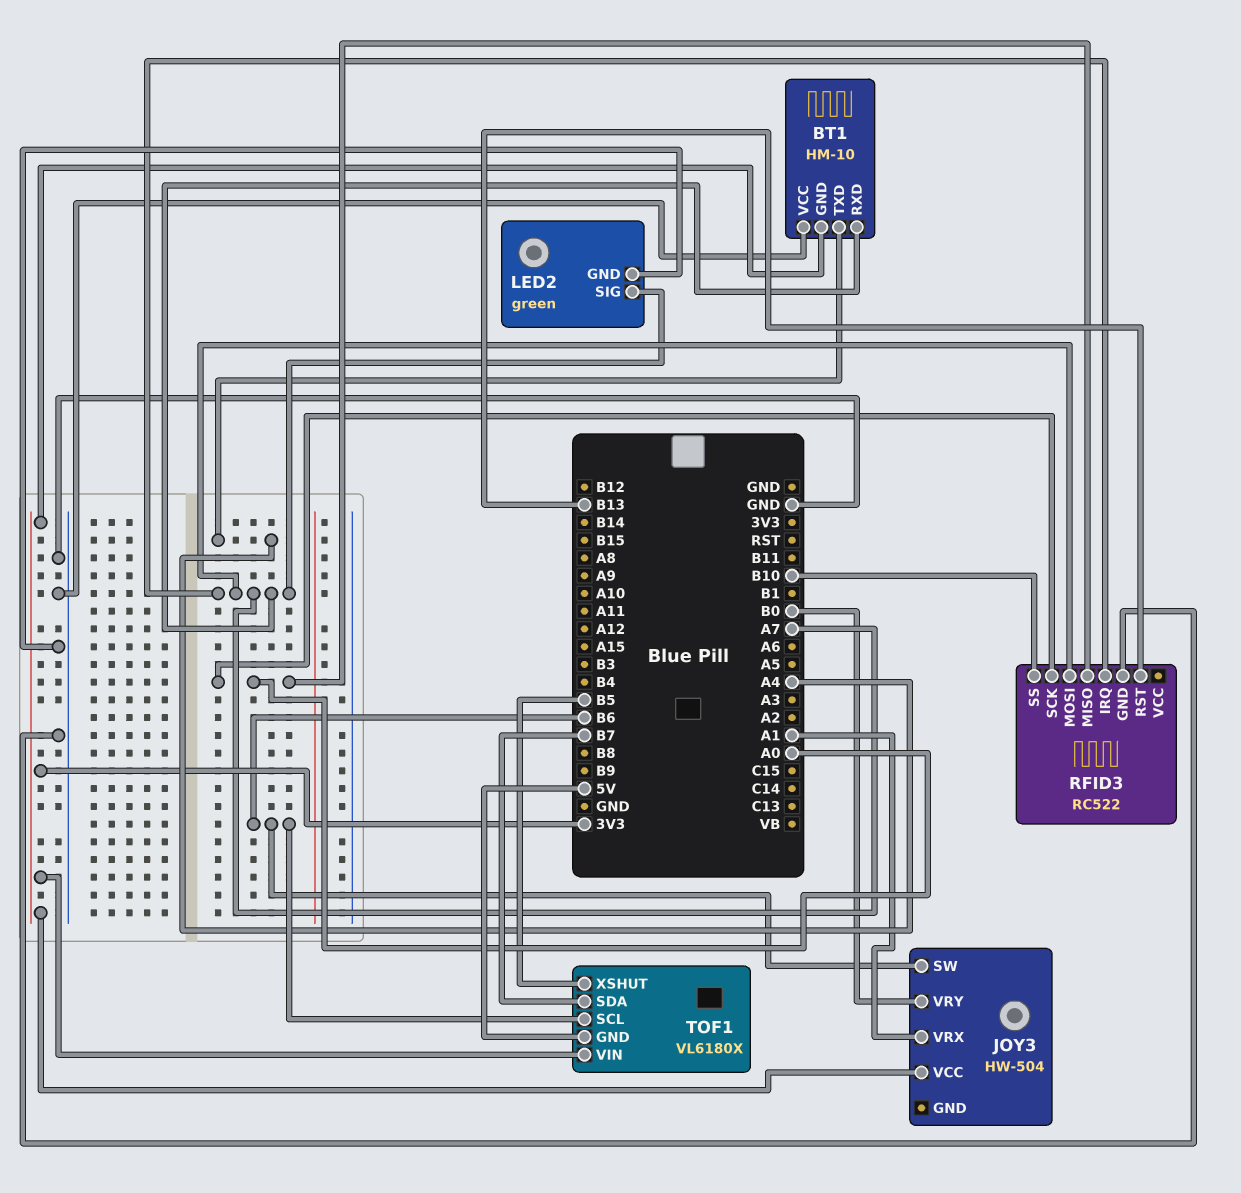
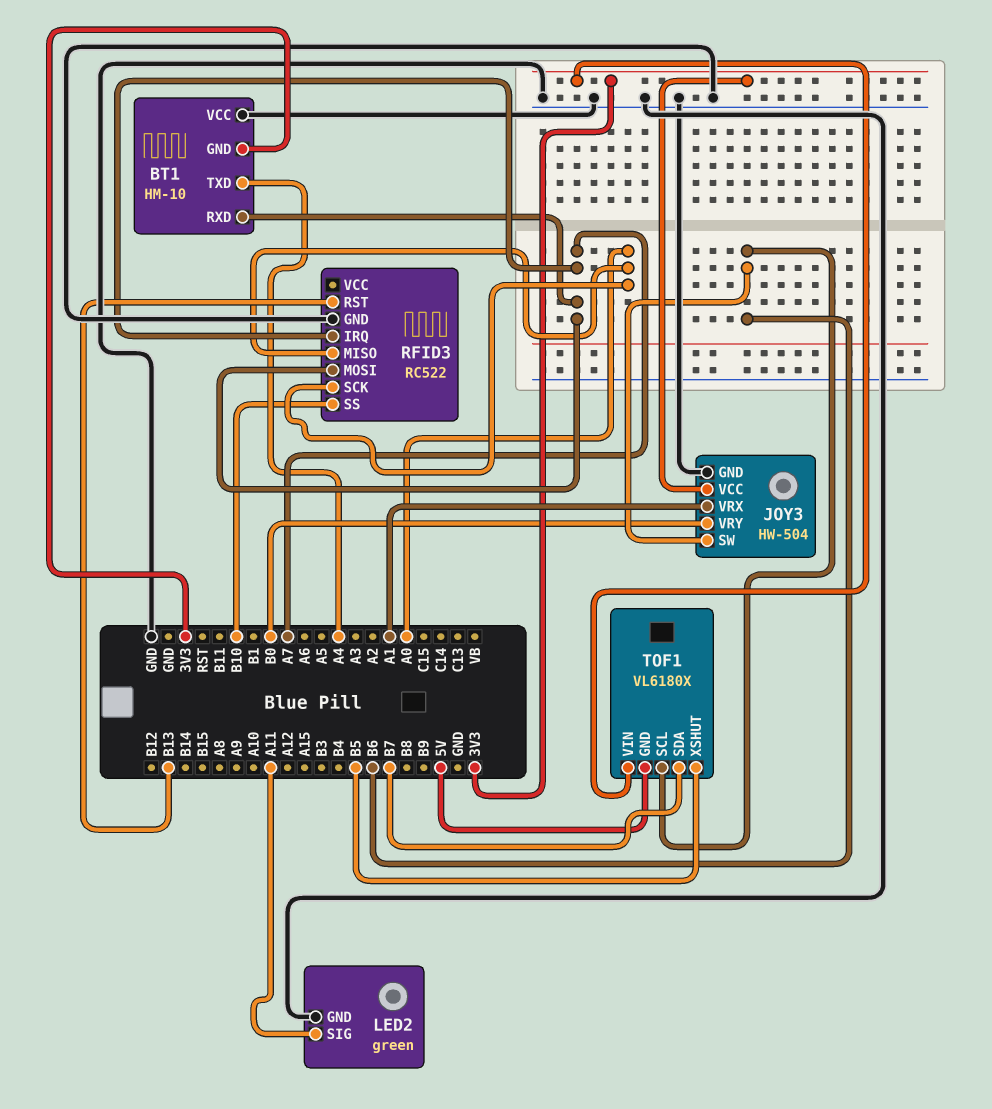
JOY3 pin GND: none -> GND
LED2 pin SIG: A7 -> A11

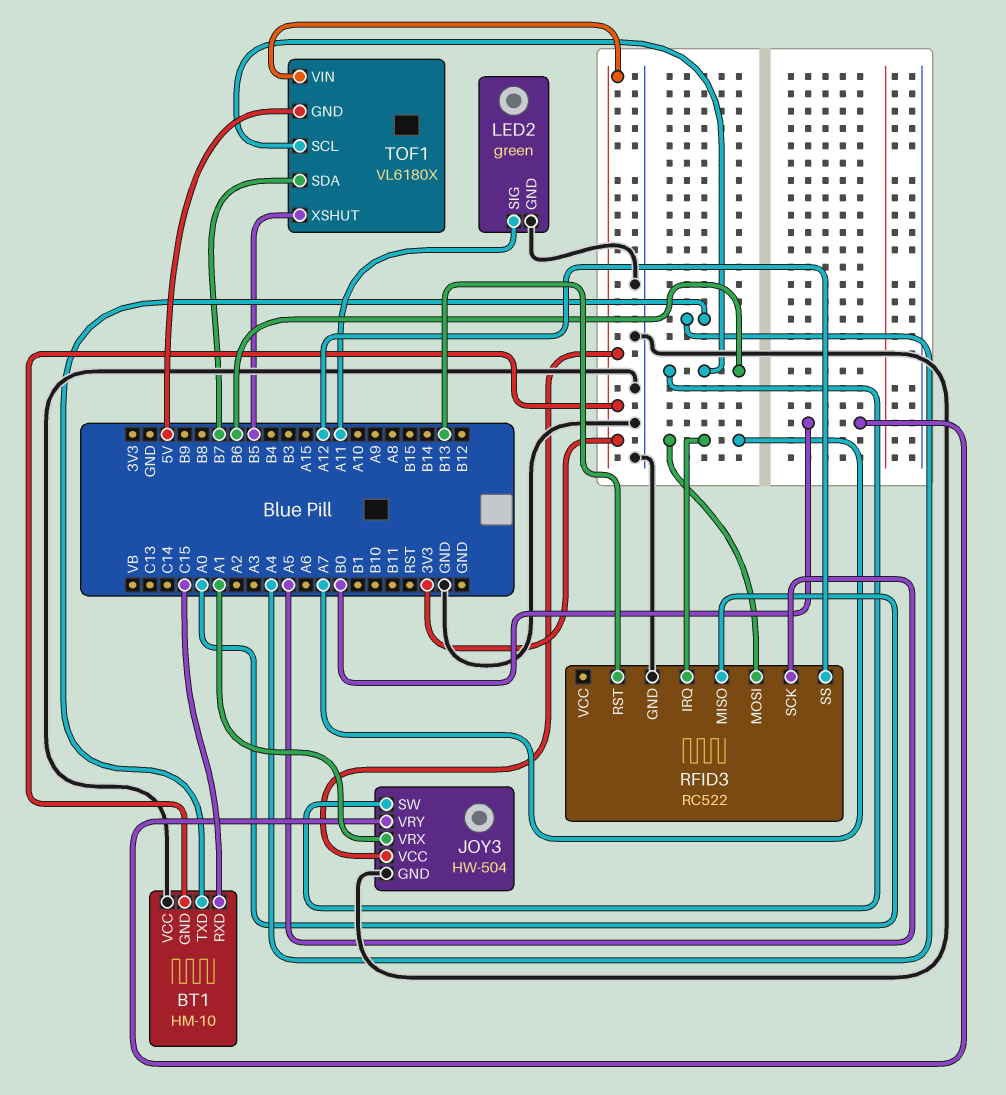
BT1 pin RXD: A7 -> C15
RFID3 pin SCK: A0 -> A5
RFID3 pin SS: B10 -> A12

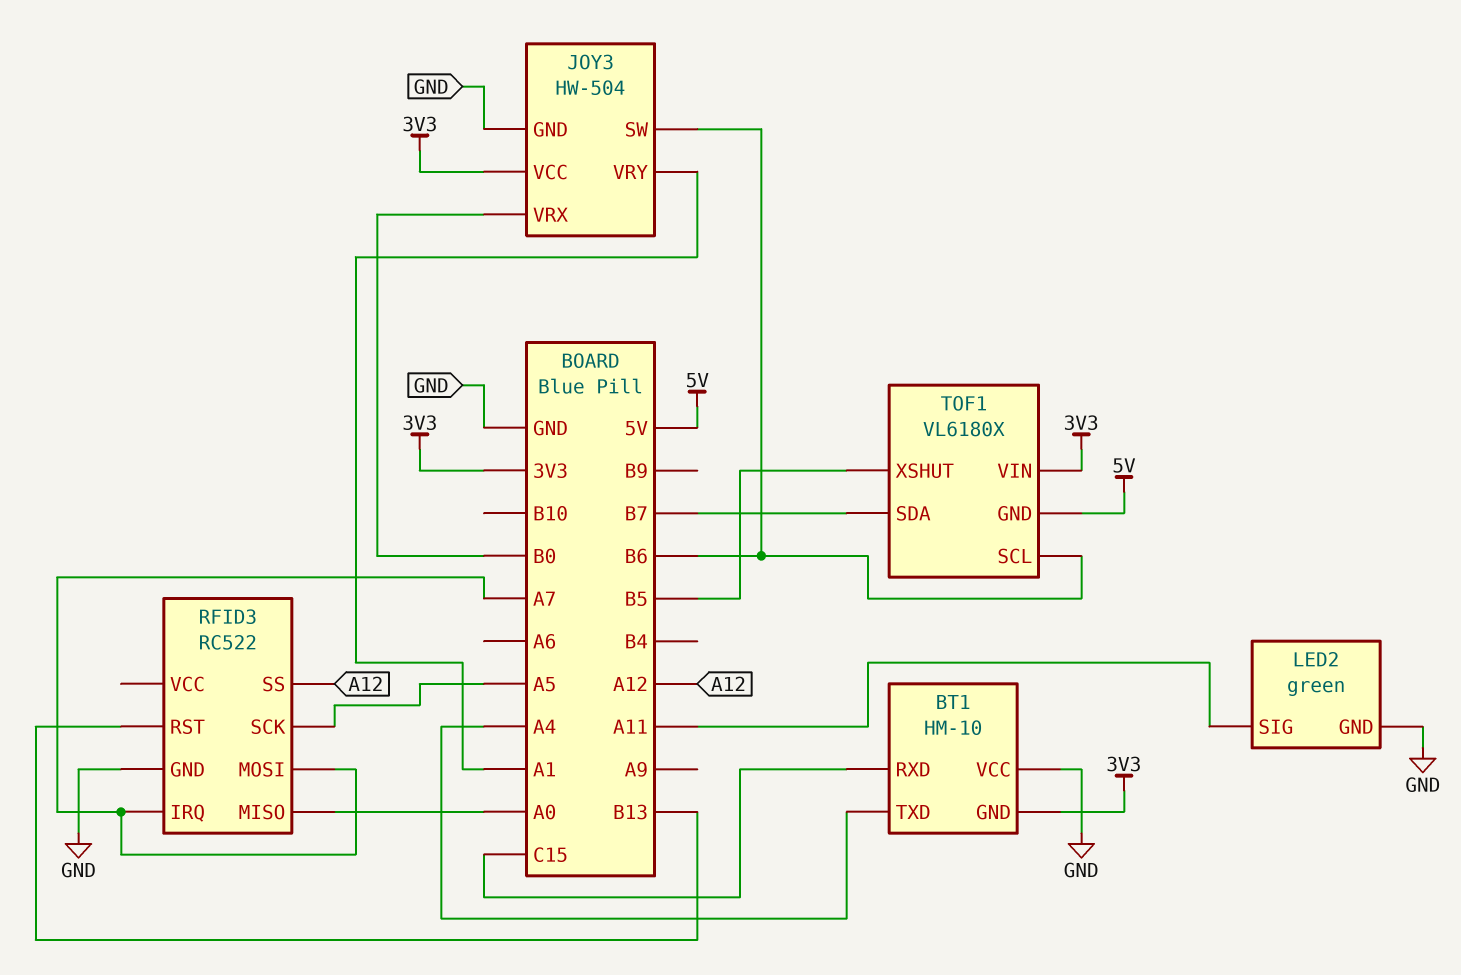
JOY3 pin VRX: A1 -> B0
JOY3 pin VRY: B0 -> A1

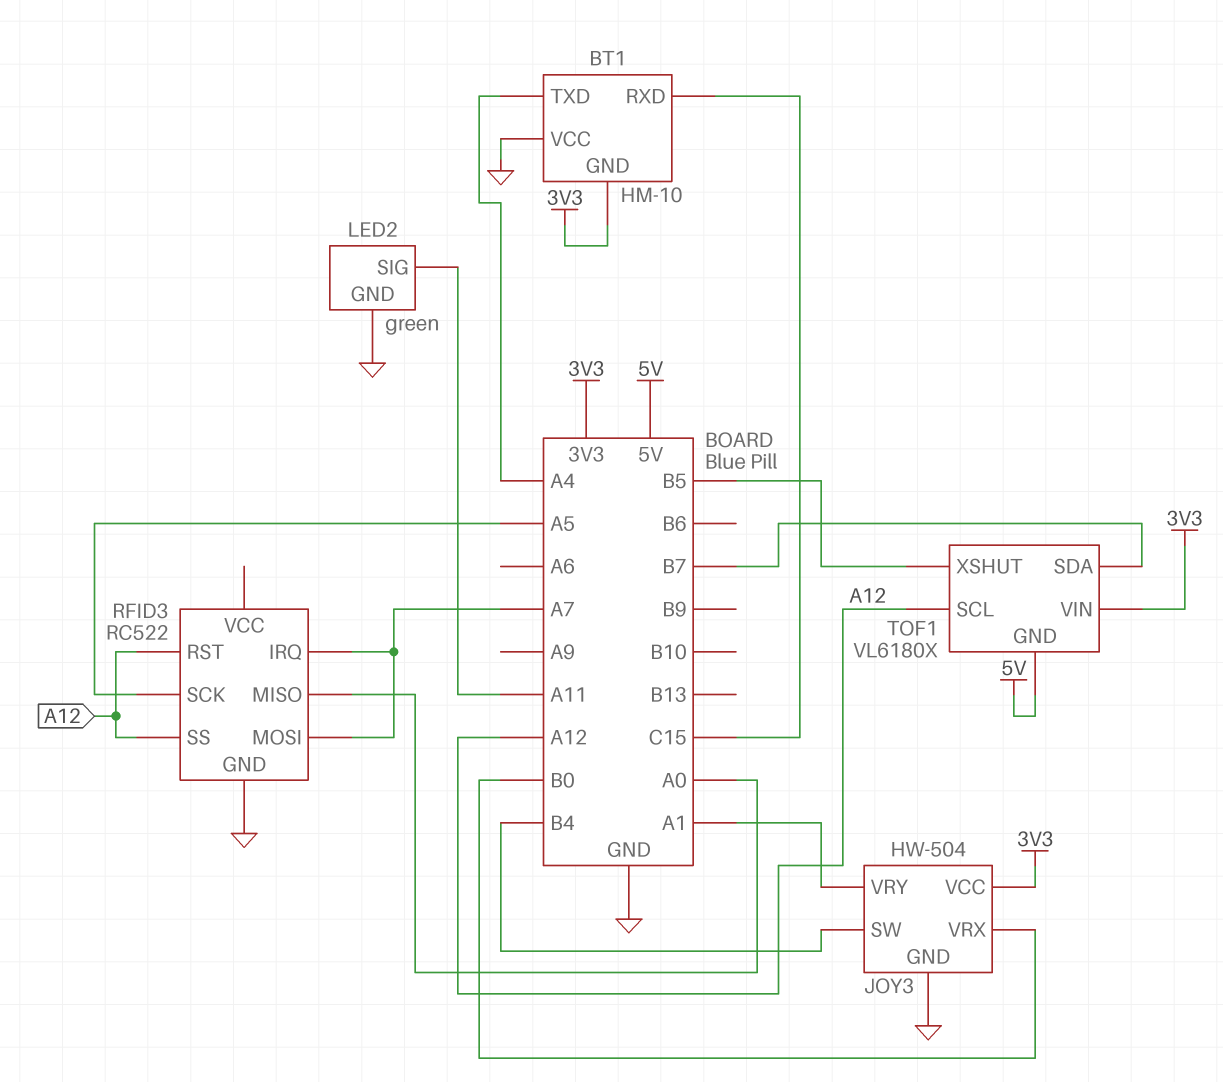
JOY3 pin SW: B6 -> B4
RFID3 pin RST: B13 -> A12
TOF1 pin SCL: B6 -> A12

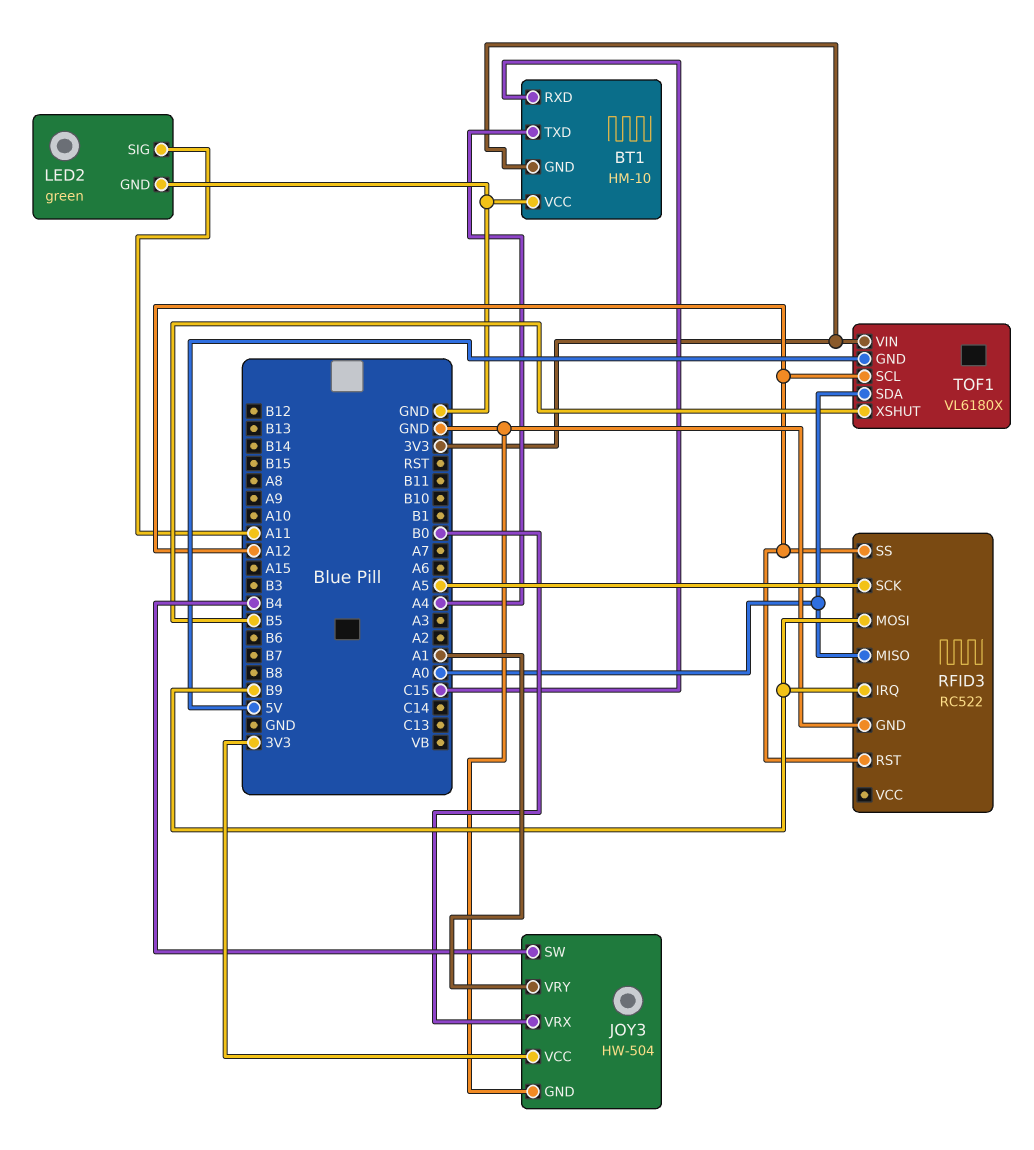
RFID3 pin IRQ: A7 -> B9
RFID3 pin MOSI: A7 -> B9
TOF1 pin SDA: B7 -> A0

